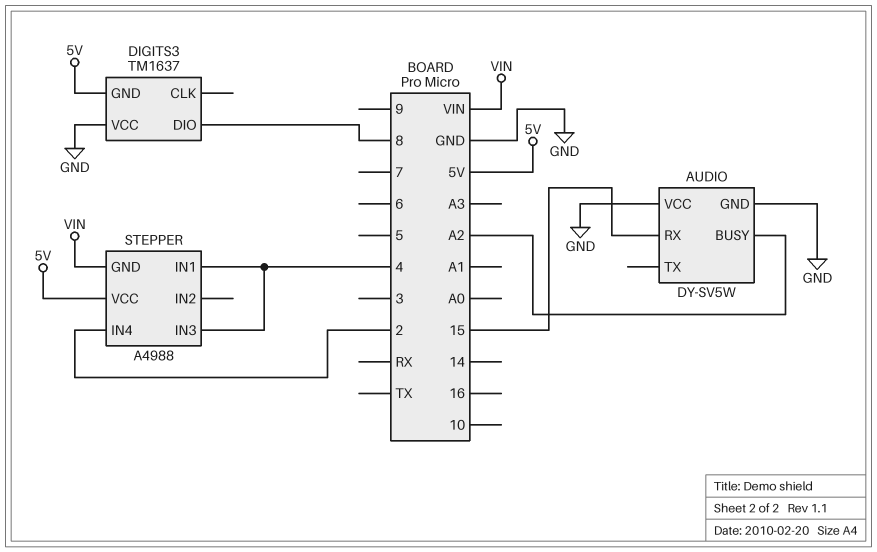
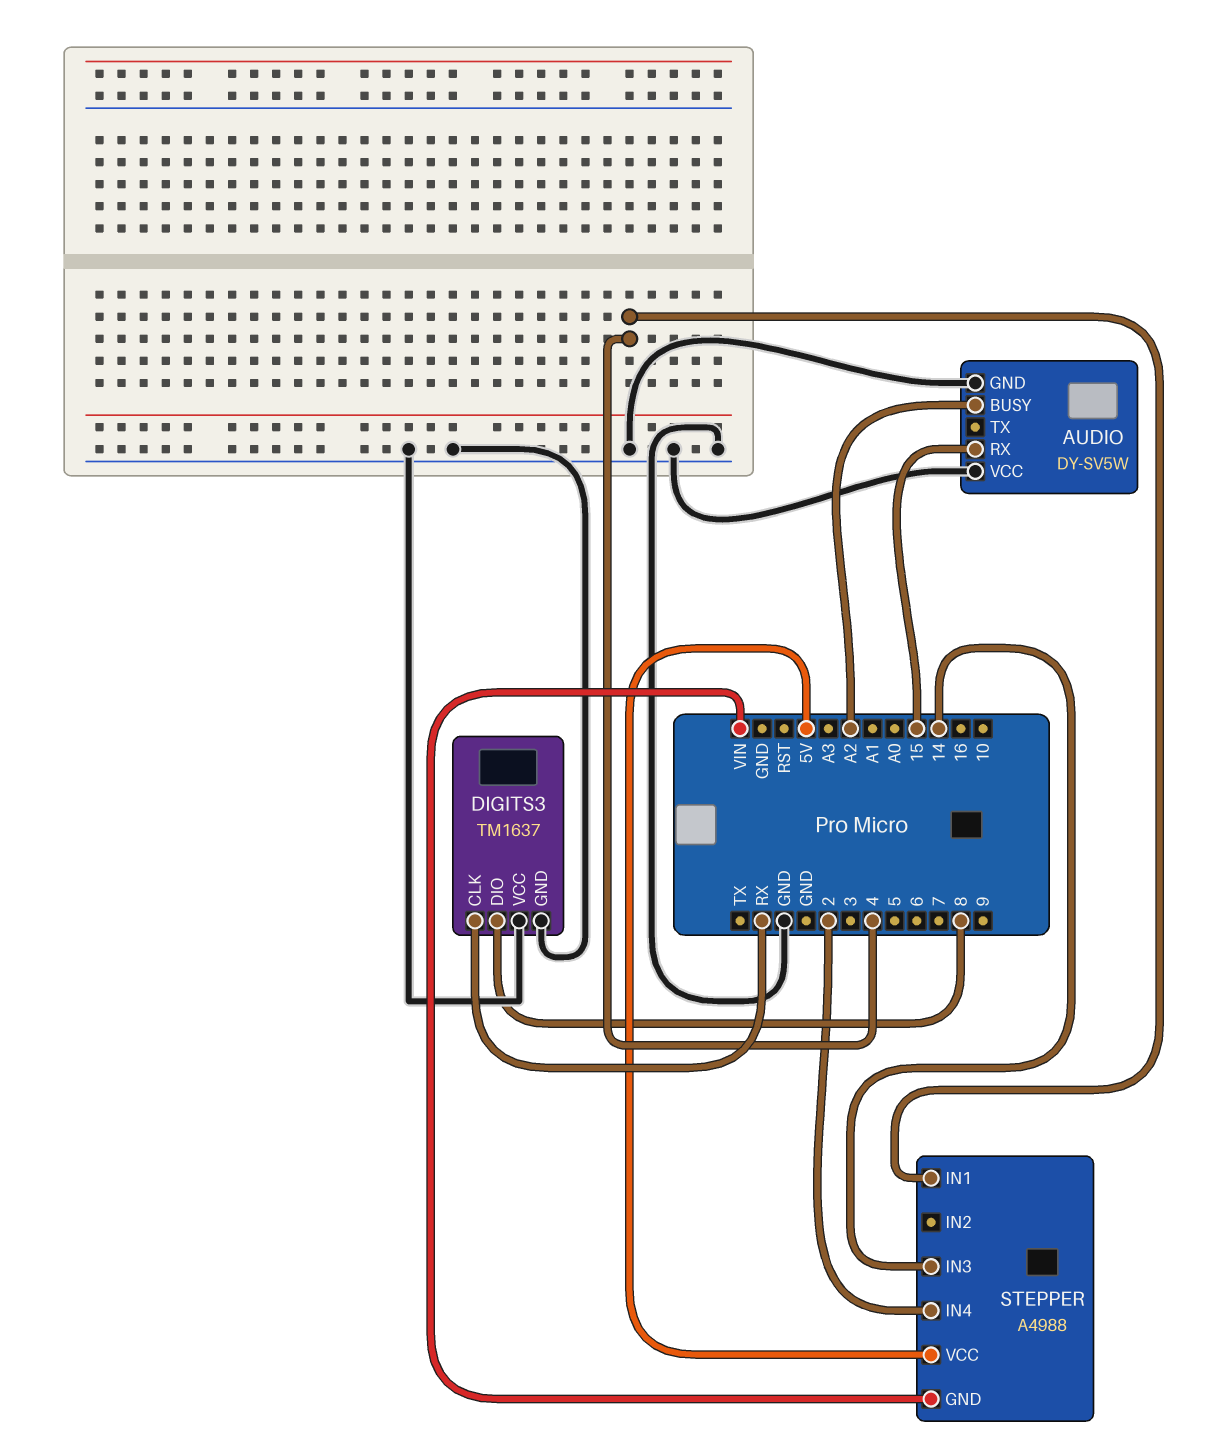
DIGITS3 pin CLK: none -> RX
DIGITS3 pin GND: 5V -> GND
STEPPER pin IN3: 4 -> 14

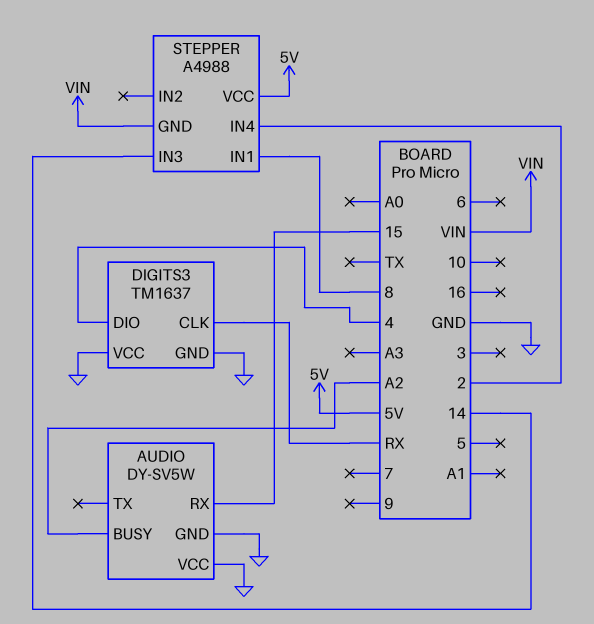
DIGITS3 pin DIO: 8 -> 4
STEPPER pin IN1: 4 -> 8

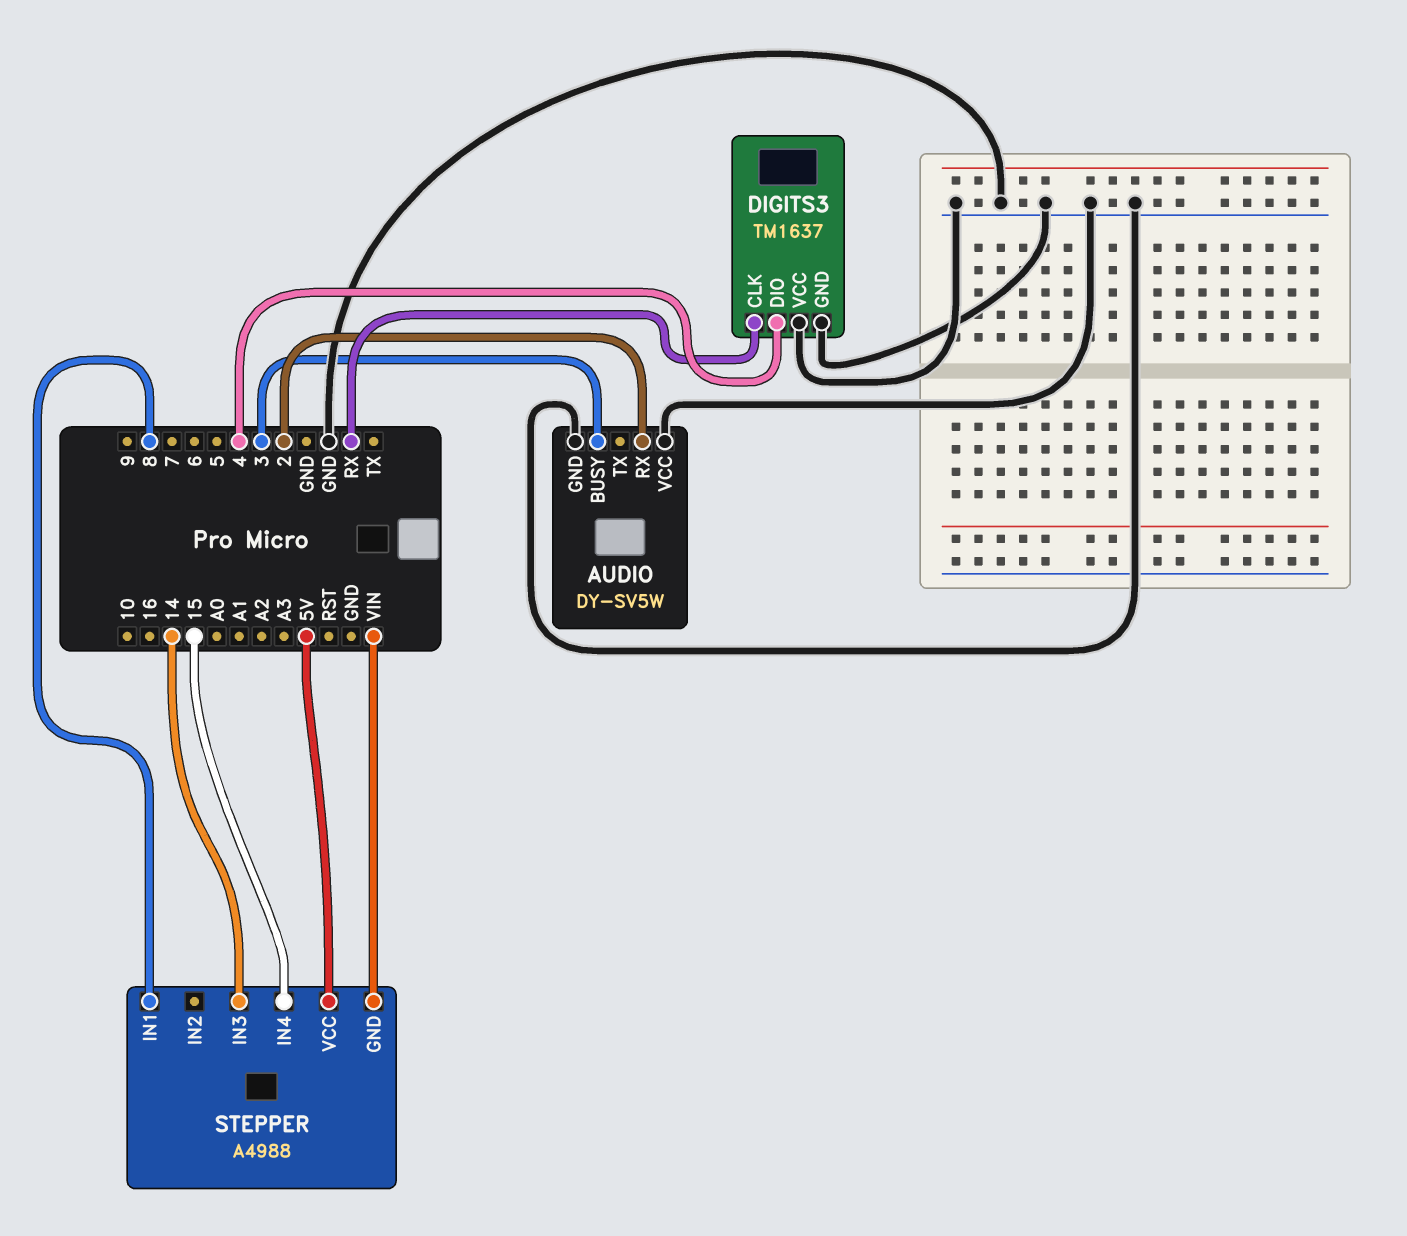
AUDIO pin BUSY: A2 -> 3
AUDIO pin RX: 15 -> 2
STEPPER pin IN4: 2 -> 15

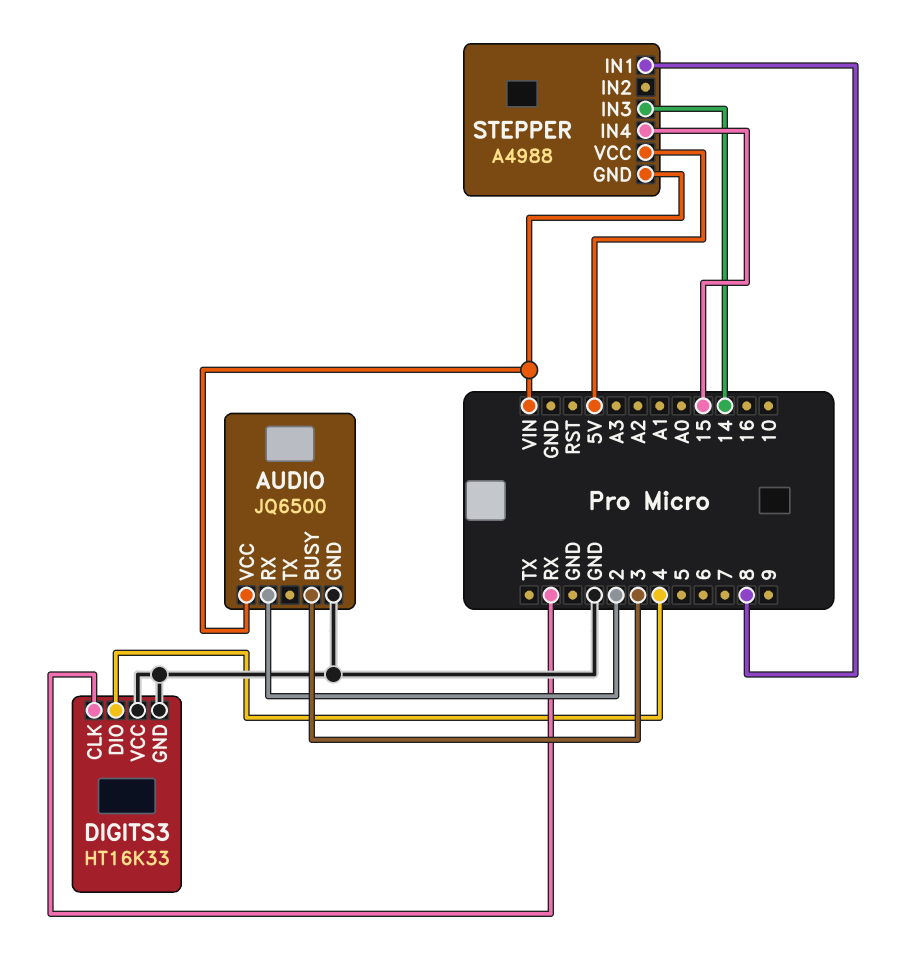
AUDIO: DY-SV5W -> JQ6500
AUDIO pin VCC: GND -> VIN
DIGITS3: TM1637 -> HT16K33

